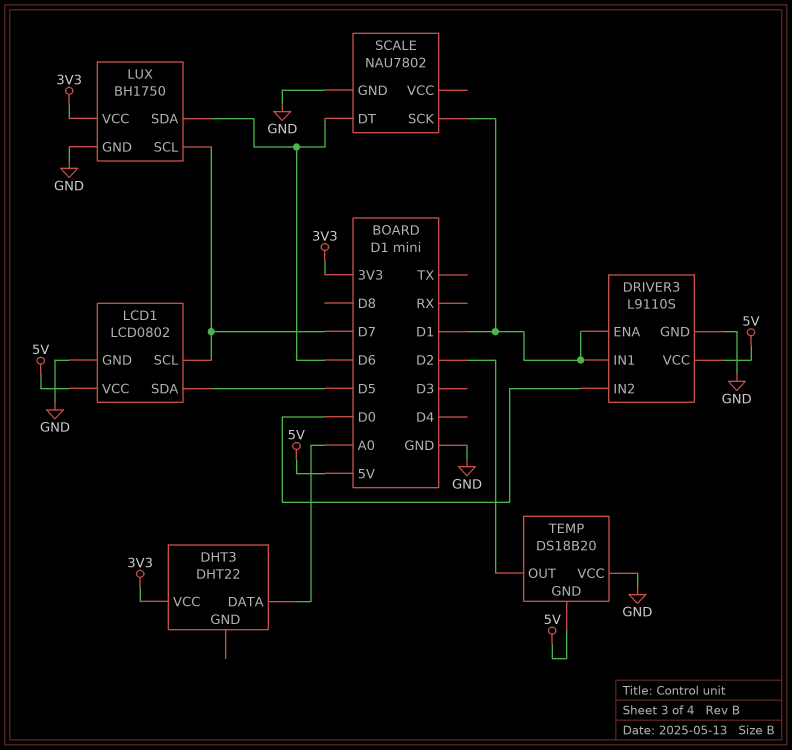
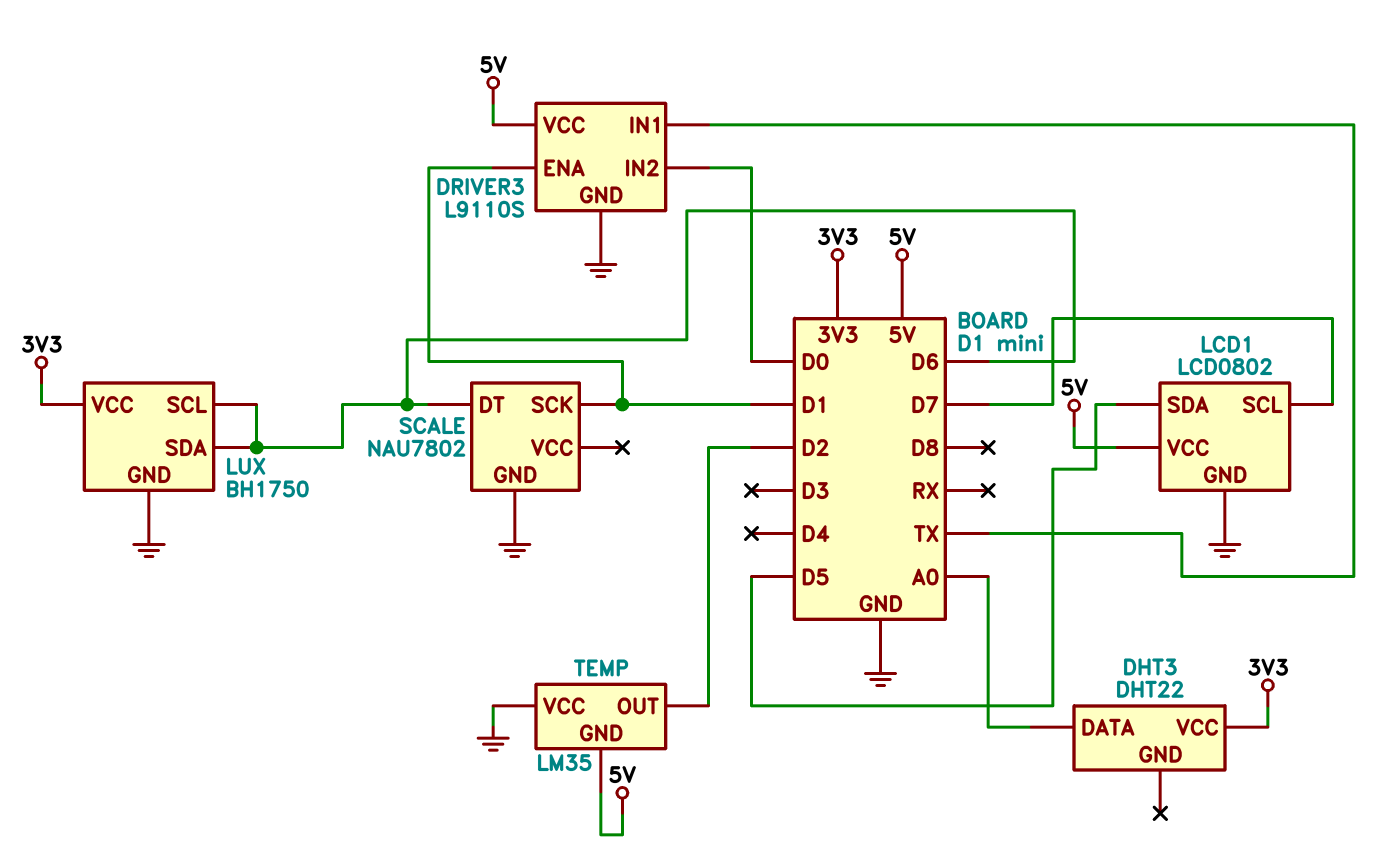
DRIVER3 pin IN1: D1 -> TX
LUX pin SCL: D7 -> D6
TEMP: DS18B20 -> LM35

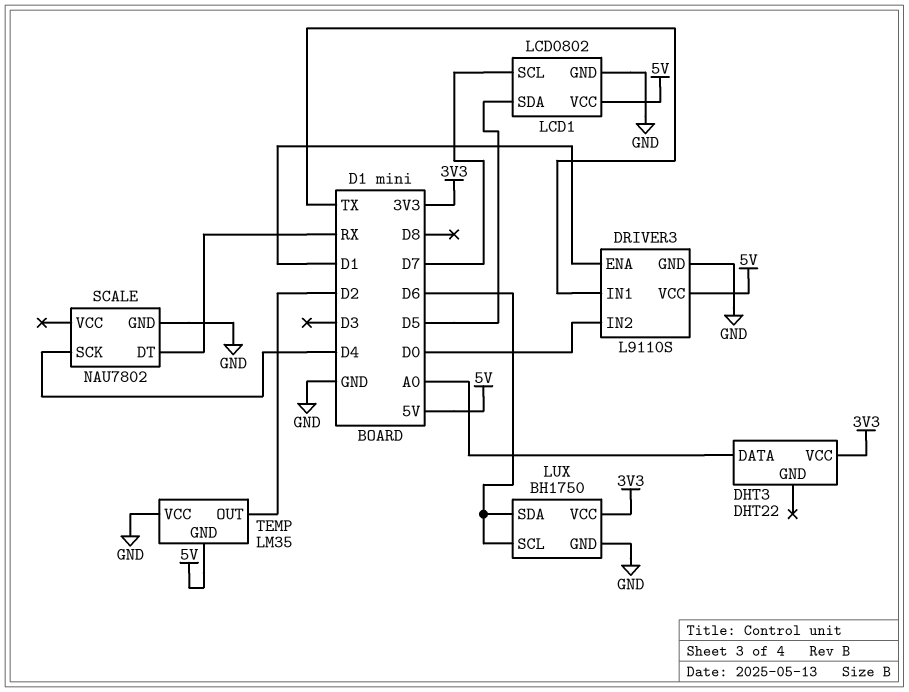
SCALE pin DT: D6 -> RX
SCALE pin SCK: D1 -> D4

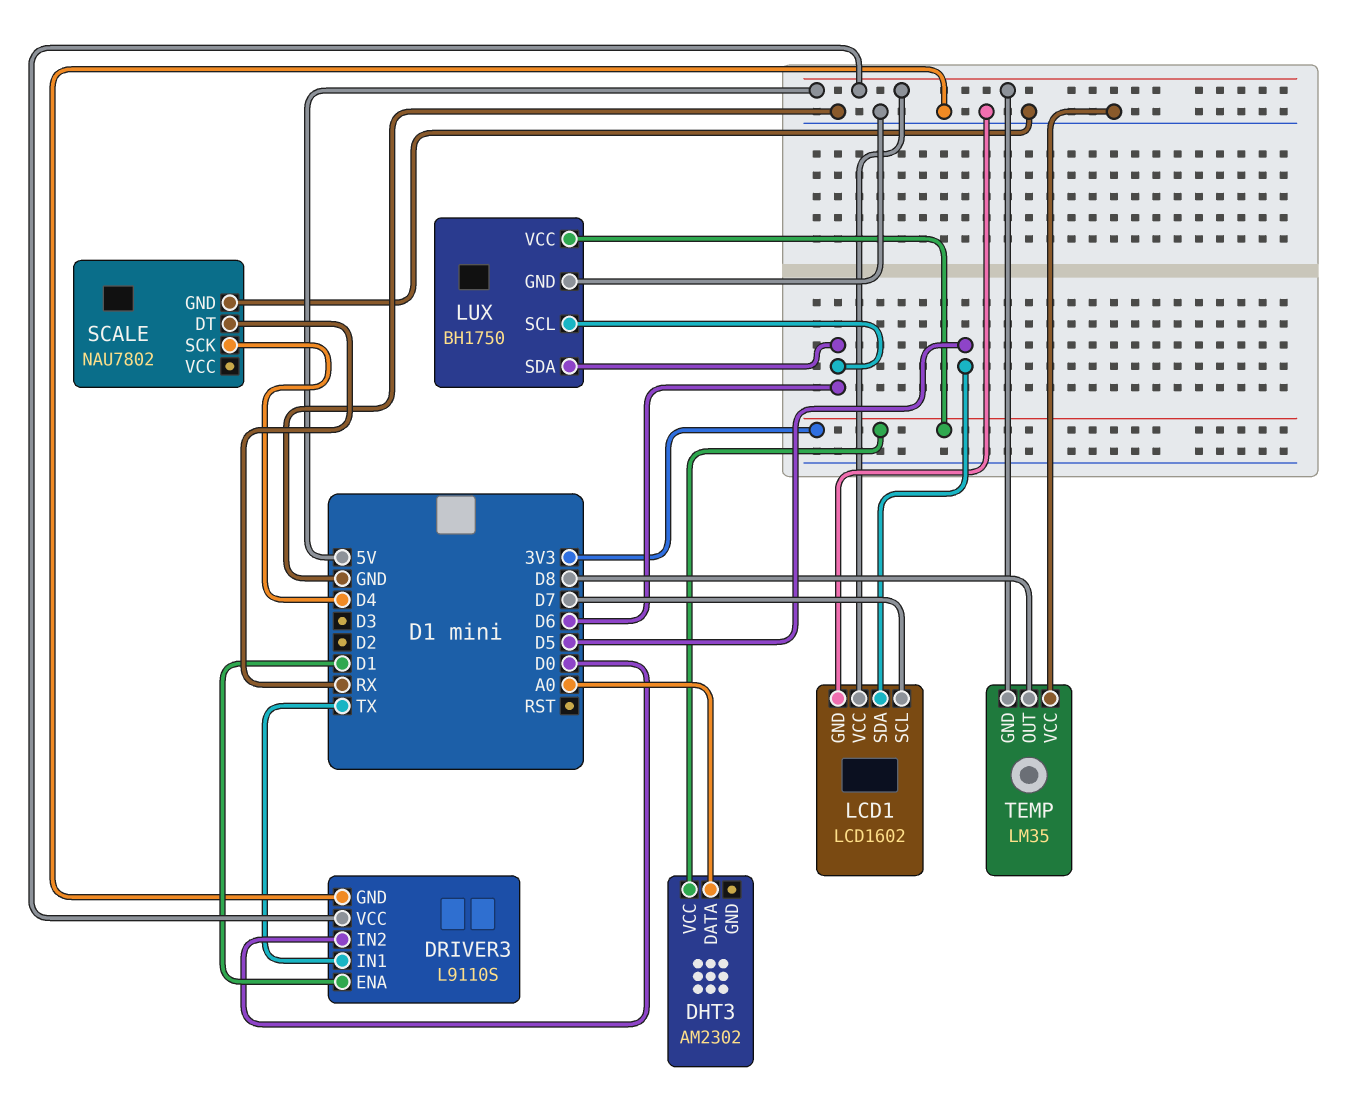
DHT3: DHT22 -> AM2302
LCD1: LCD0802 -> LCD1602
TEMP pin OUT: D2 -> D8

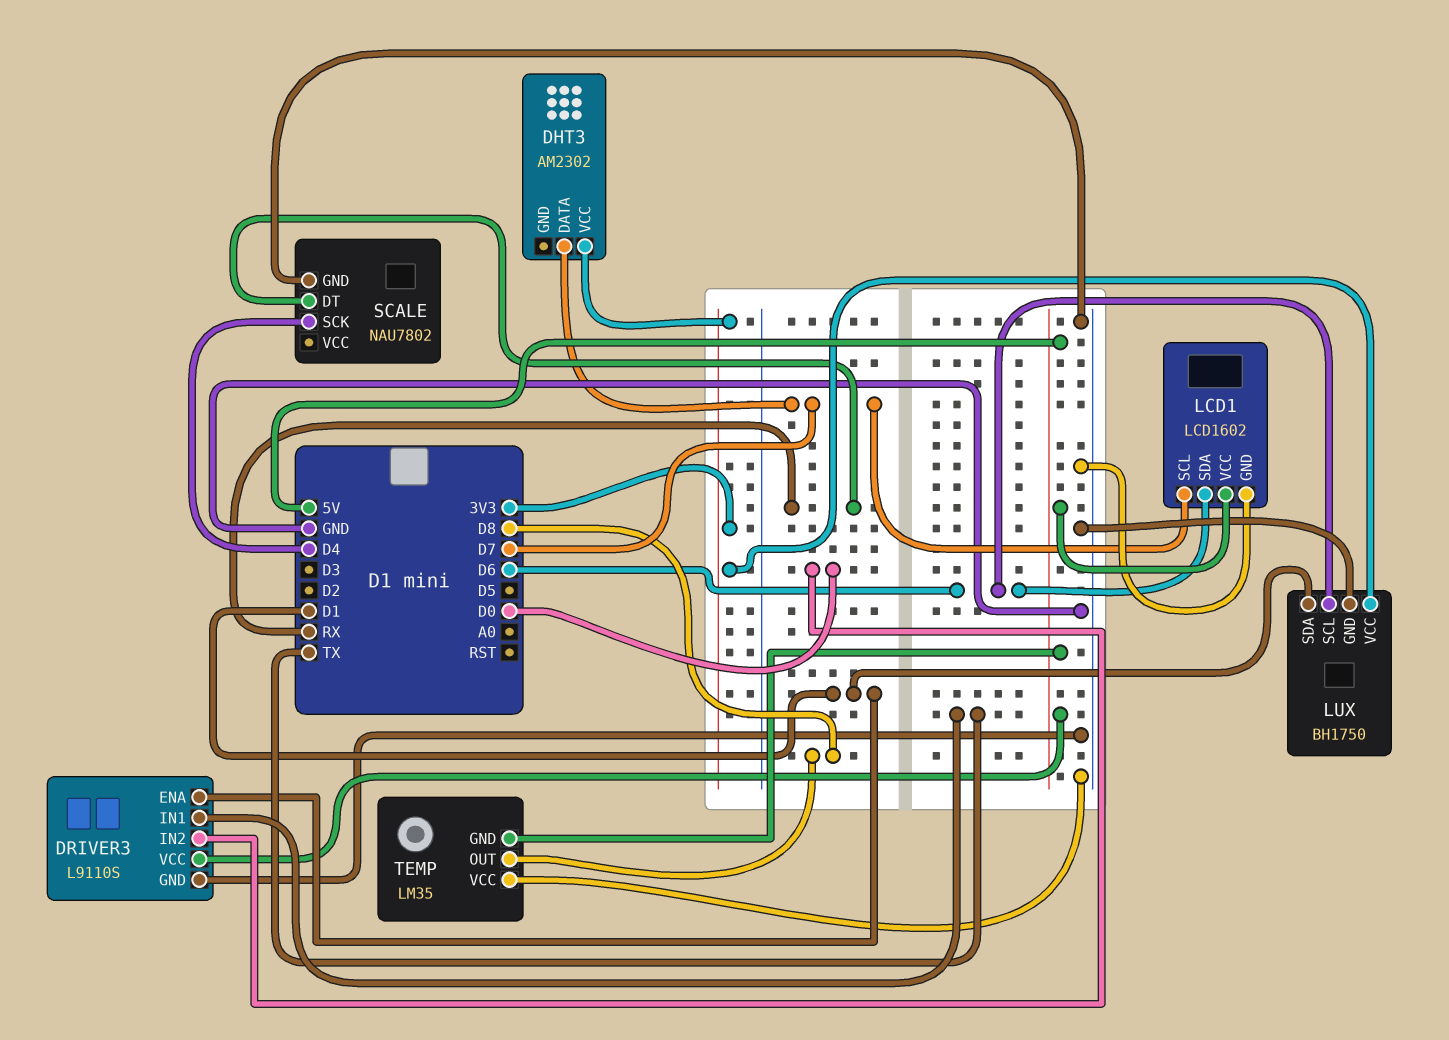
DHT3 pin DATA: A0 -> D7
LCD1 pin SDA: D5 -> D6
LUX pin SDA: D6 -> D1

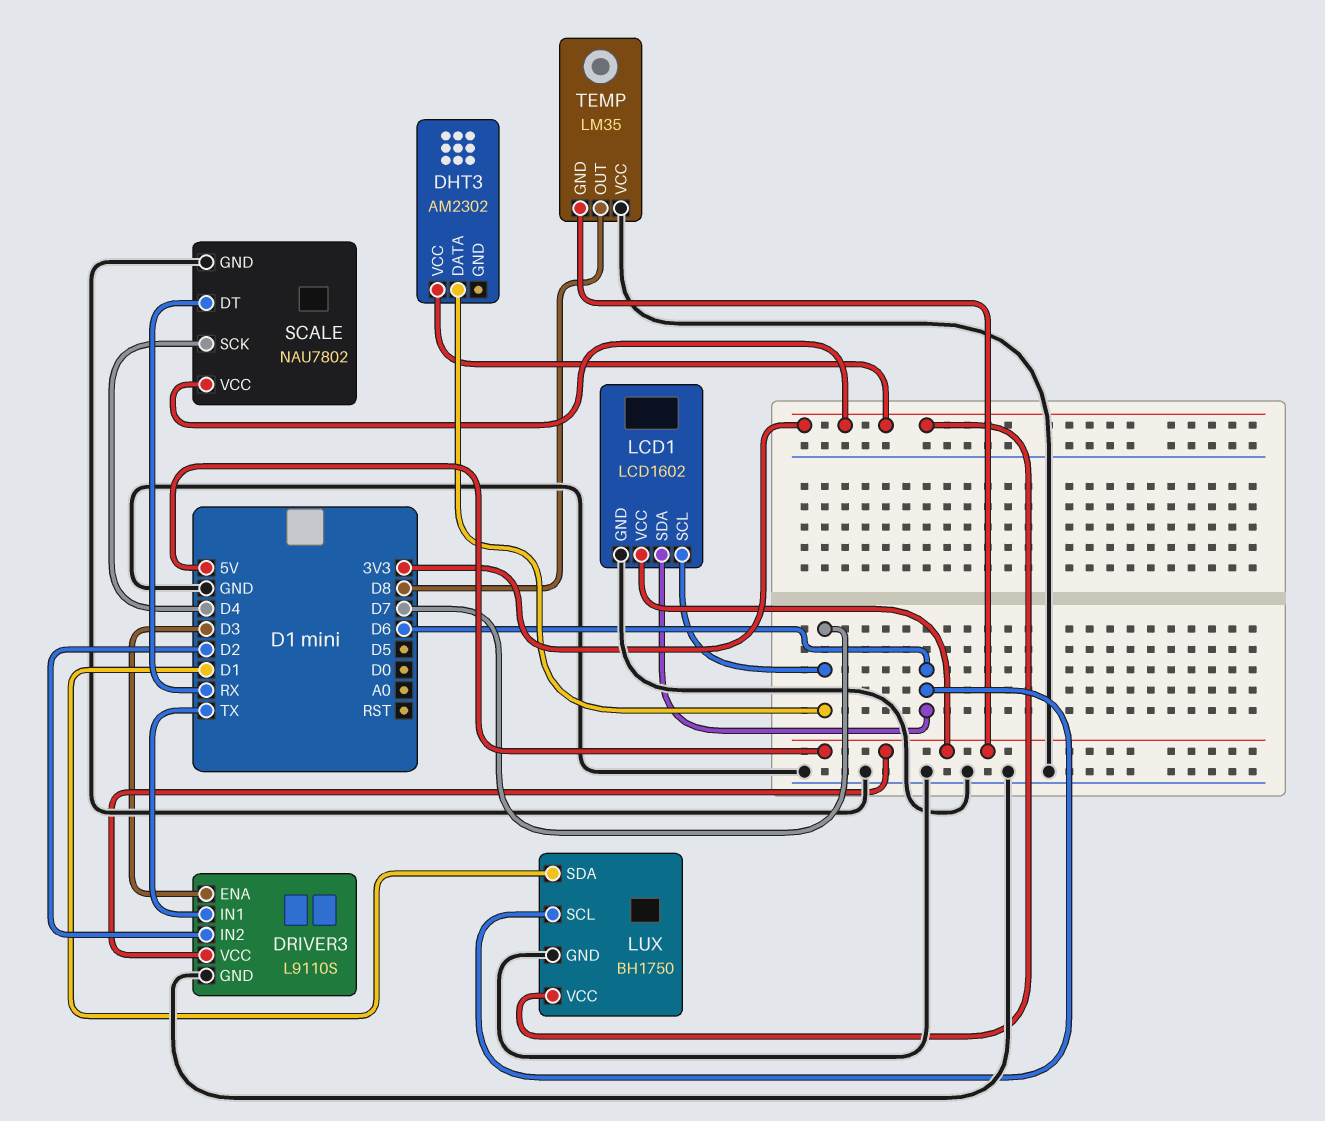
DRIVER3 pin ENA: D1 -> D3
DRIVER3 pin IN2: D0 -> D2
SCALE pin VCC: none -> 3V3

